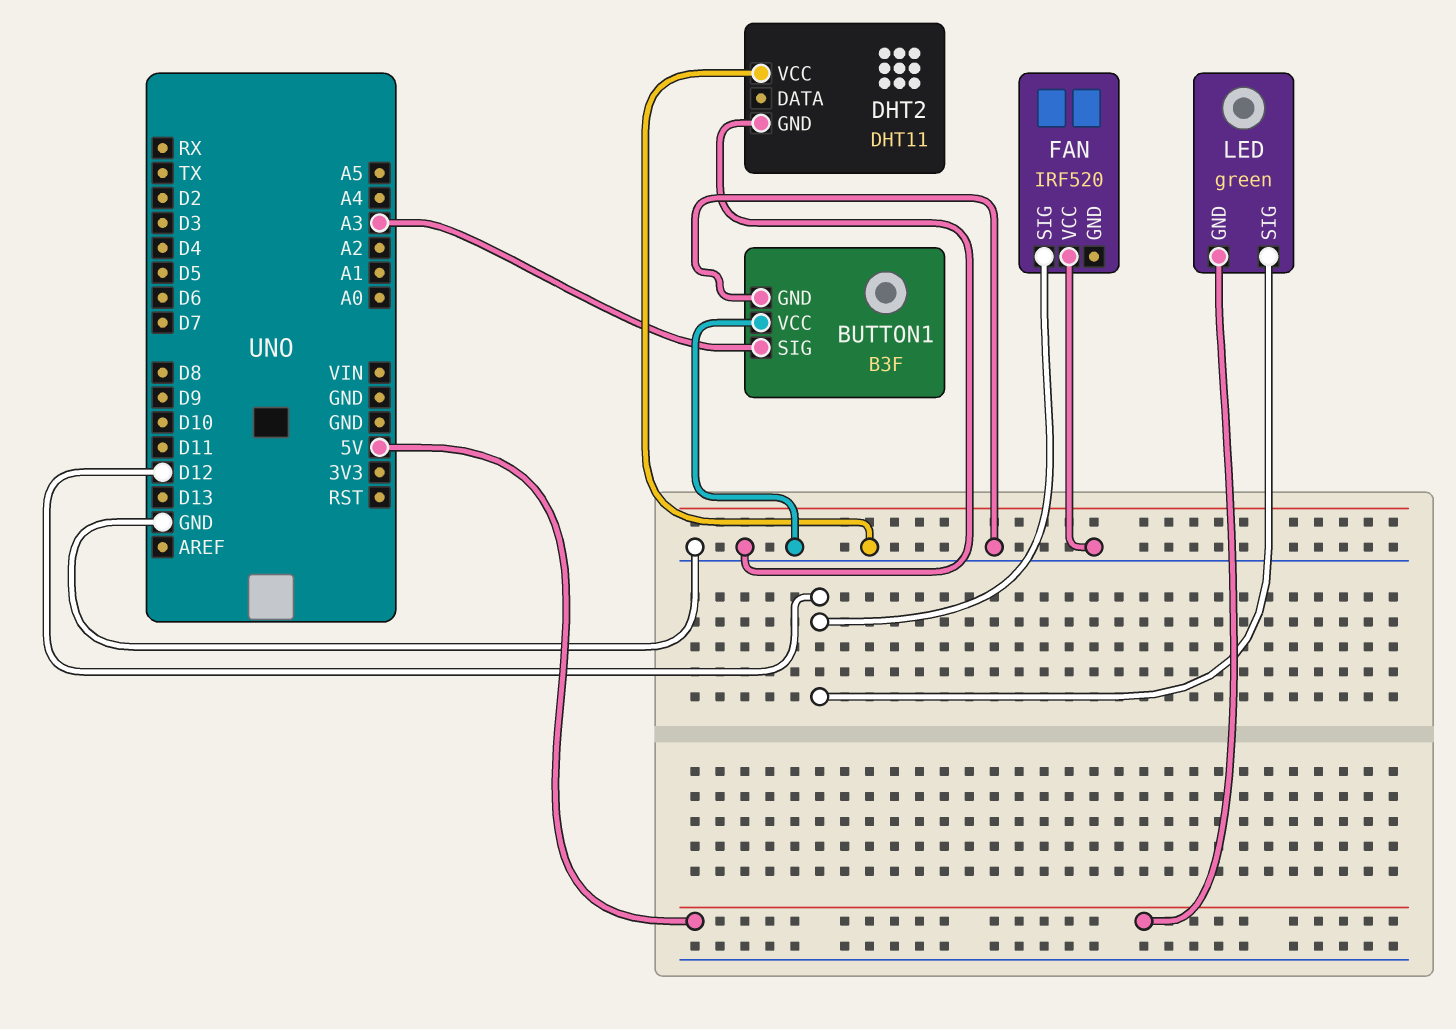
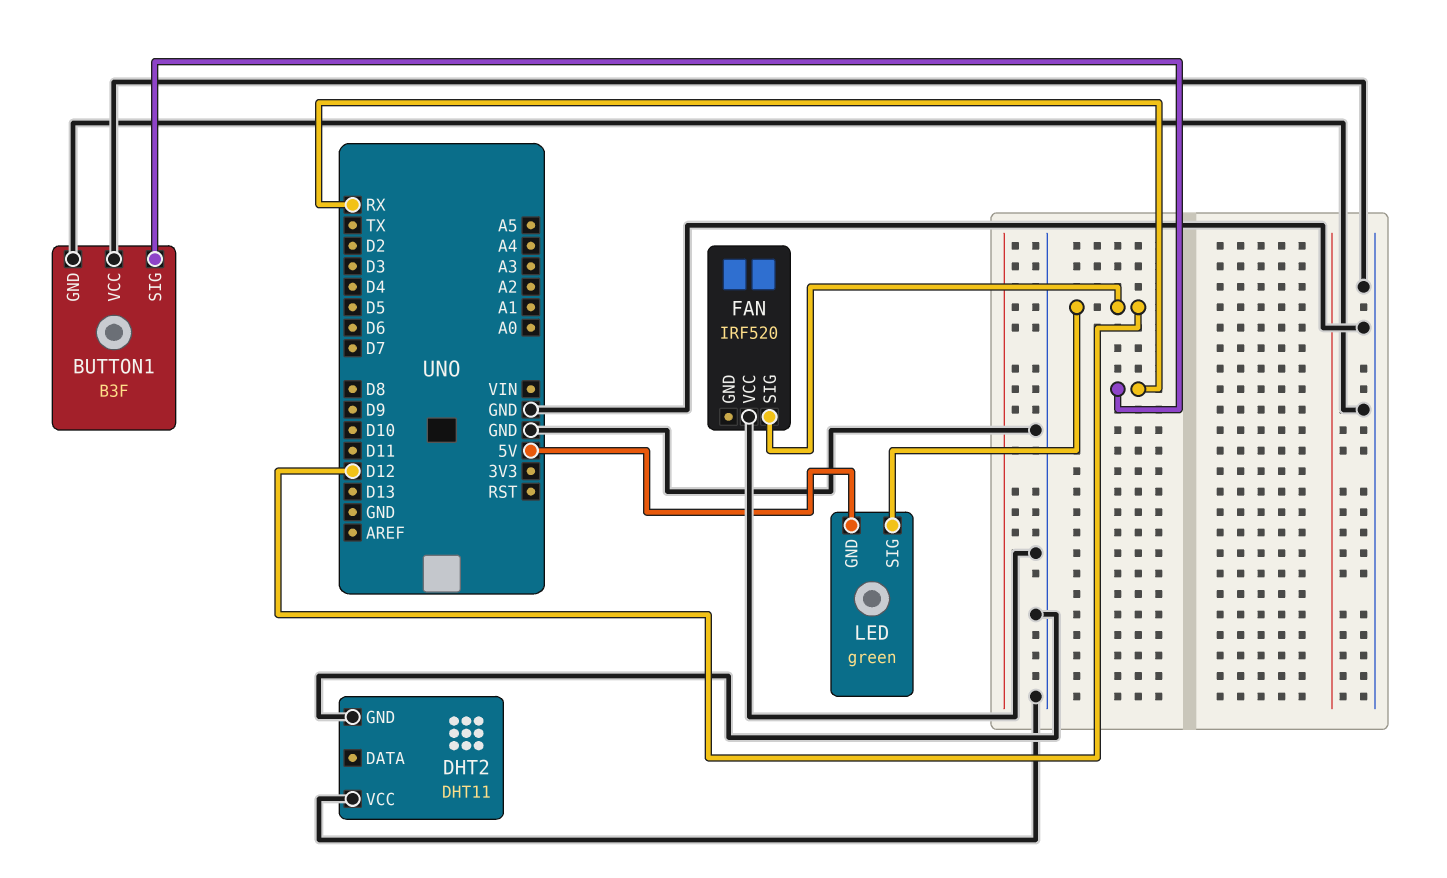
BUTTON1 pin SIG: A3 -> RX

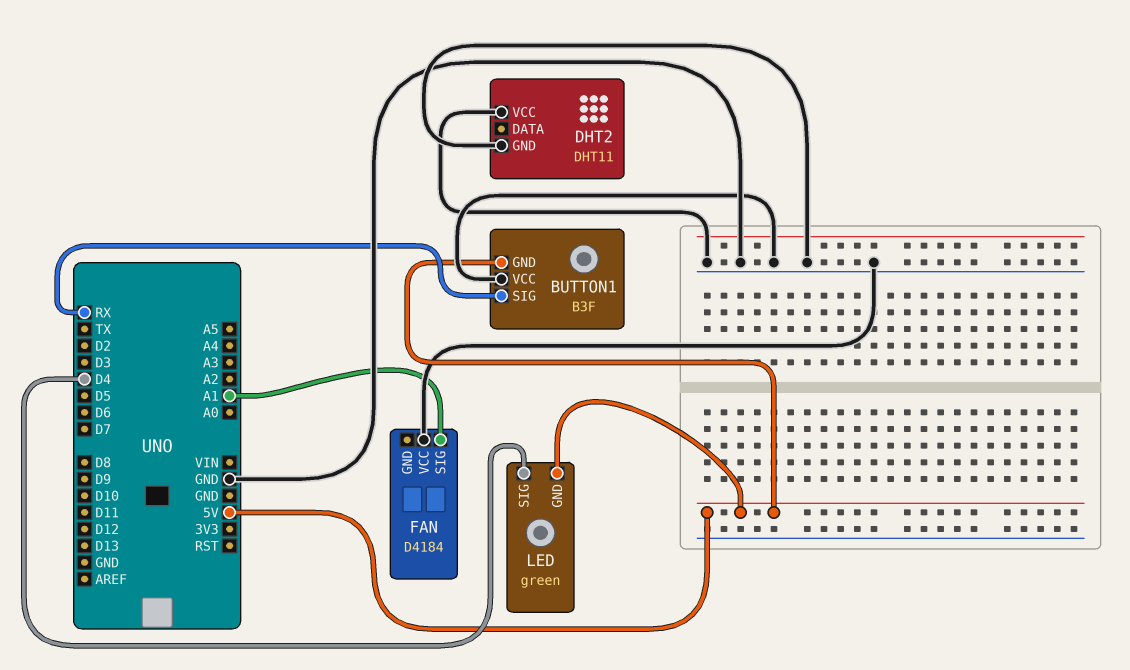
BUTTON1 pin GND: GND -> 5V
FAN: IRF520 -> D4184
FAN pin SIG: D12 -> A1
LED pin SIG: D12 -> D4

